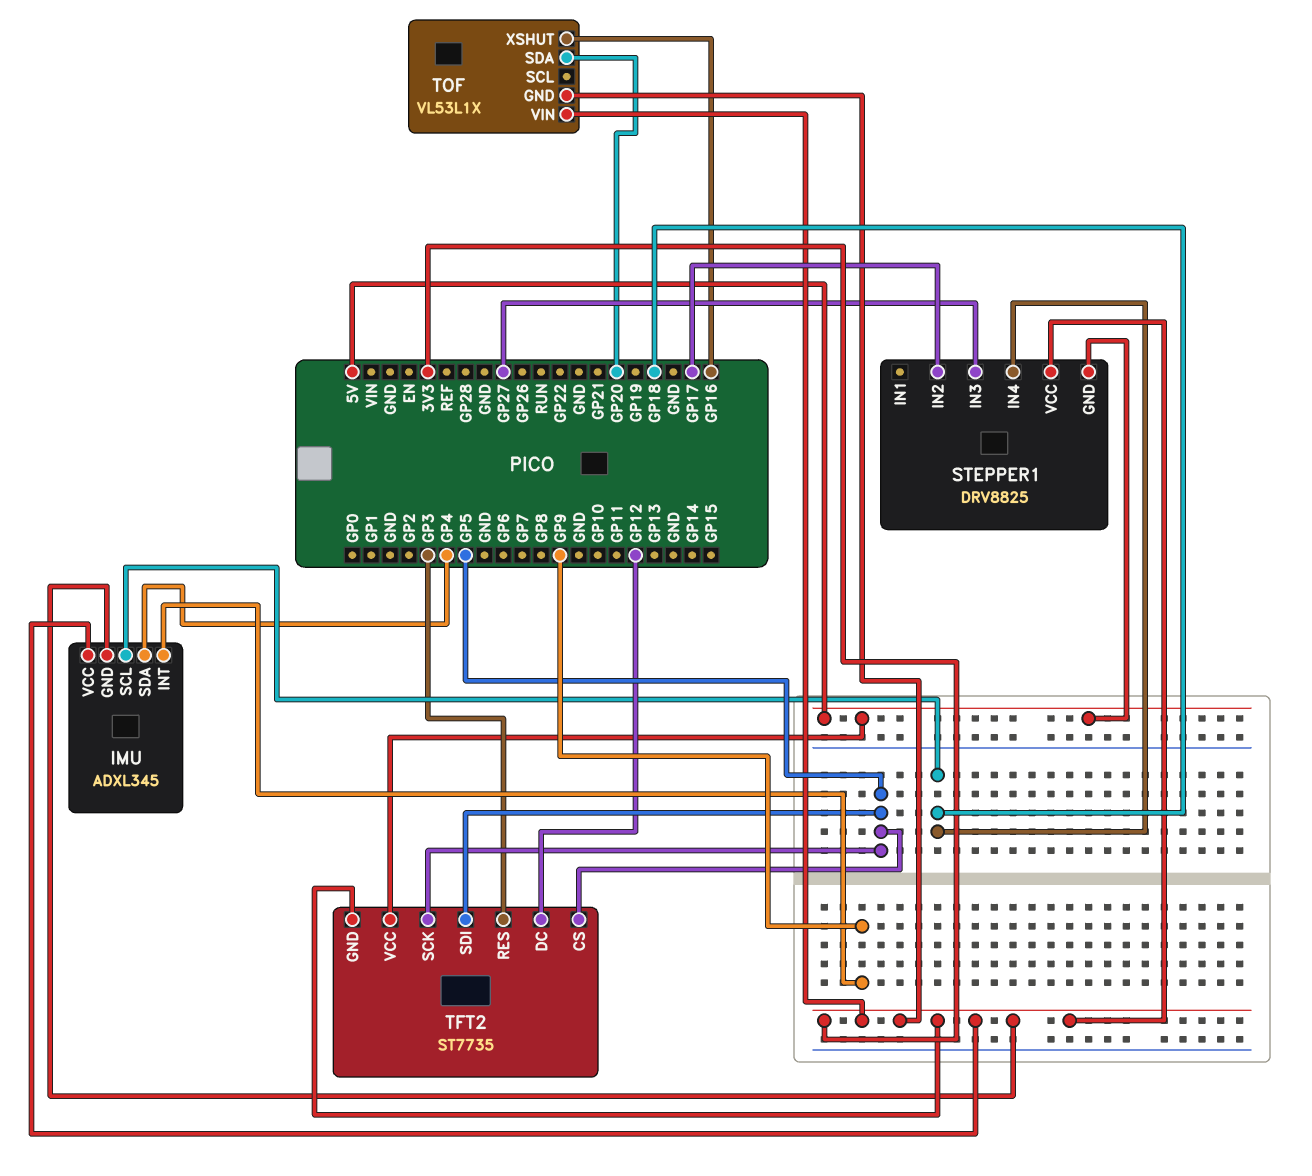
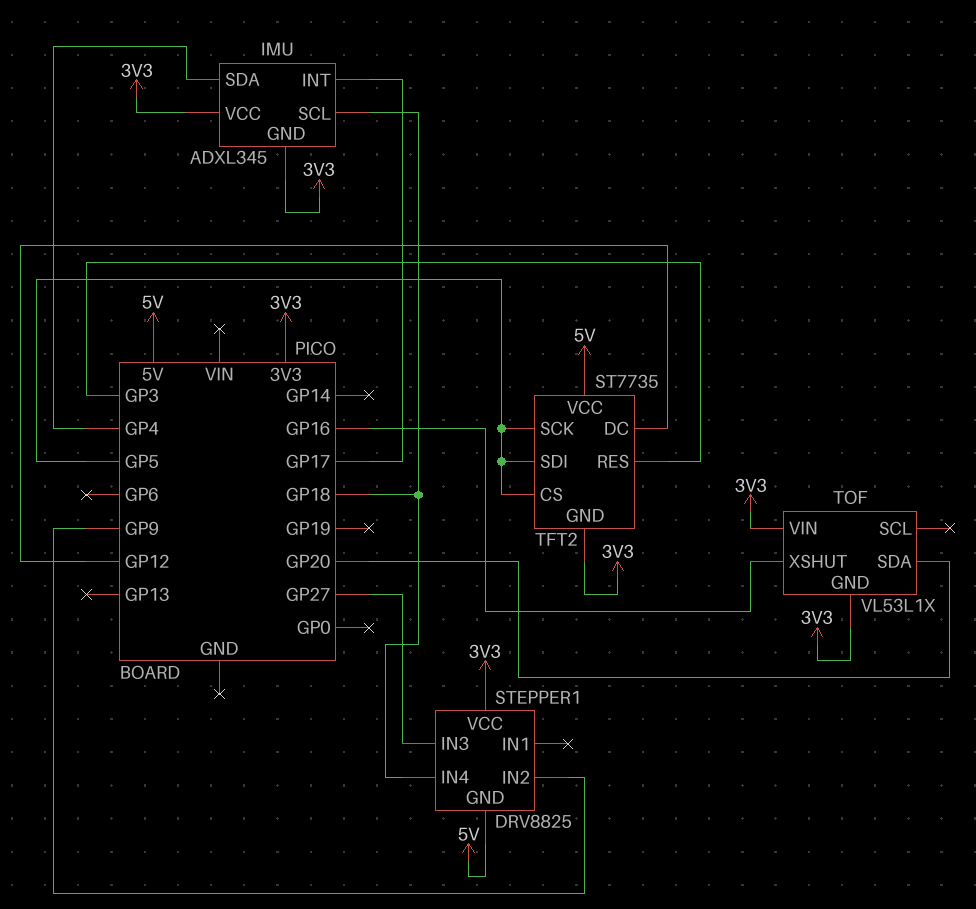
IMU pin INT: GP9 -> GP17
STEPPER1 pin IN2: GP17 -> GP9

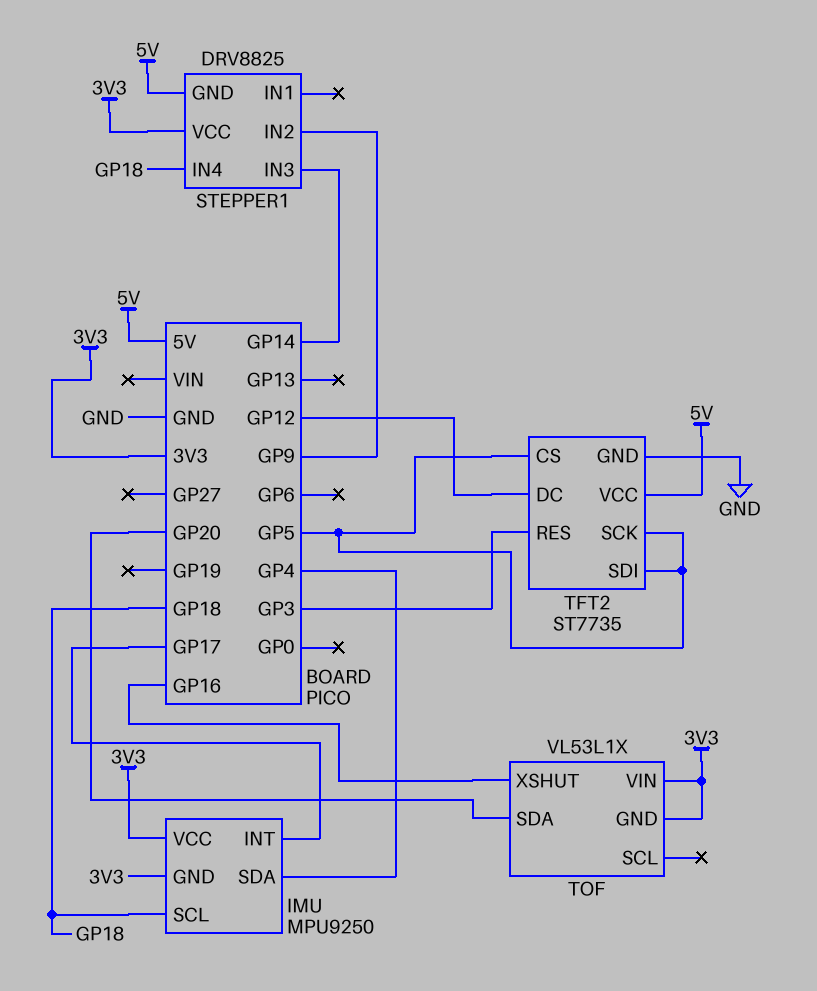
IMU: ADXL345 -> MPU9250
STEPPER1 pin IN3: GP27 -> GP14
TFT2 pin GND: 3V3 -> GND

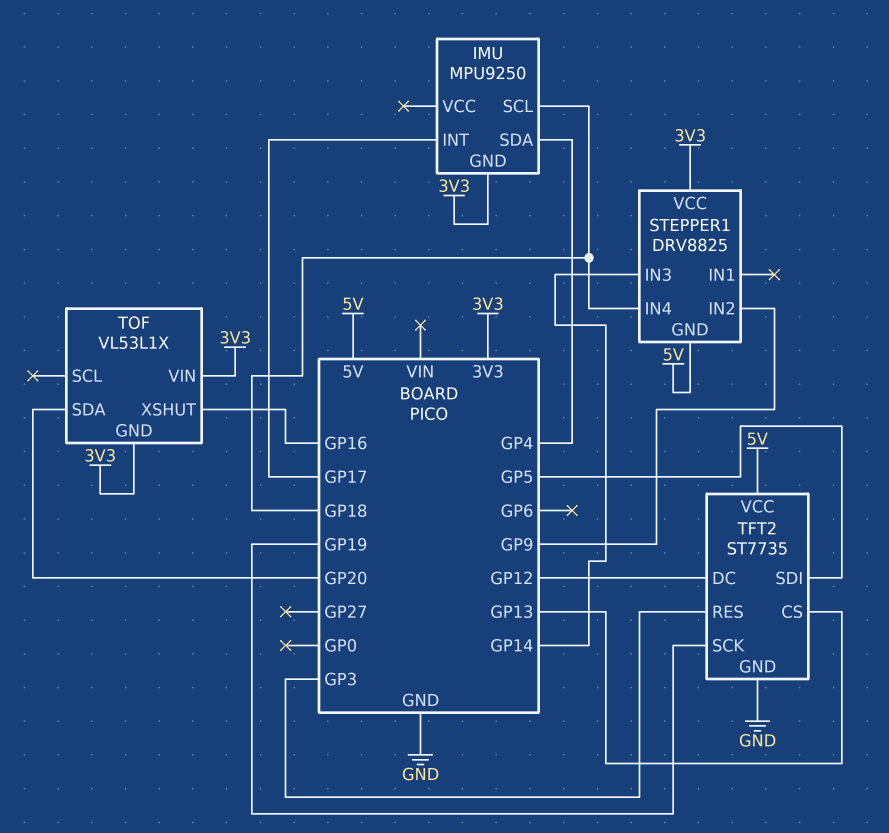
IMU pin VCC: 3V3 -> none
TFT2 pin CS: GP5 -> GP13
TFT2 pin SCK: GP5 -> GP19

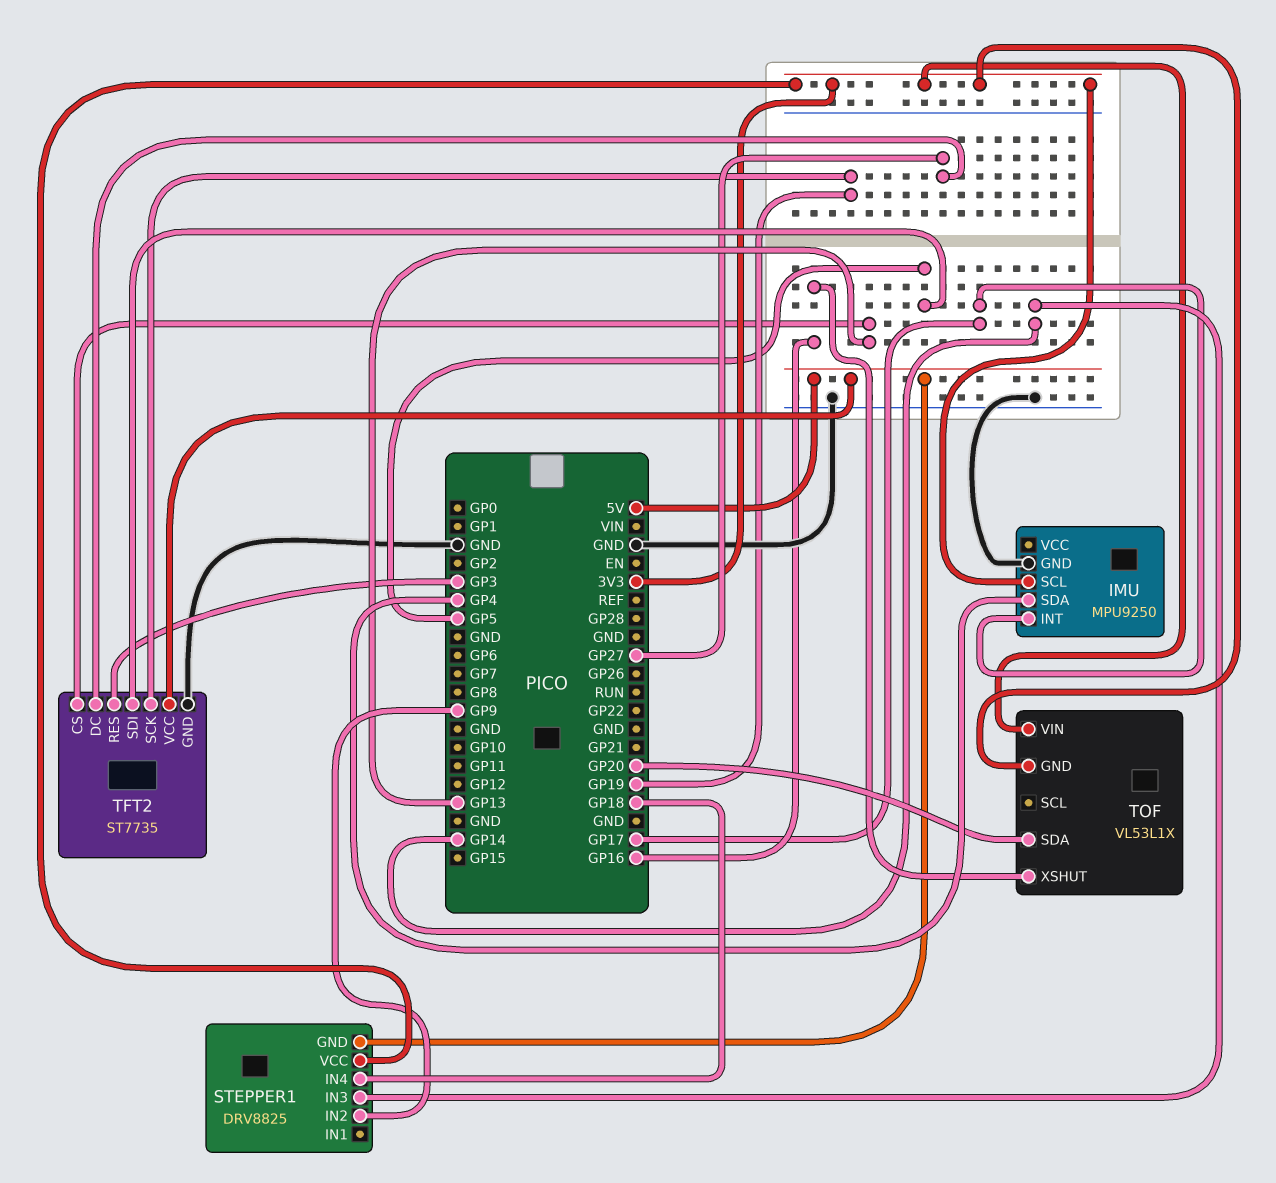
IMU pin GND: 3V3 -> GND
IMU pin SCL: GP18 -> 3V3
TFT2 pin DC: GP12 -> GP27

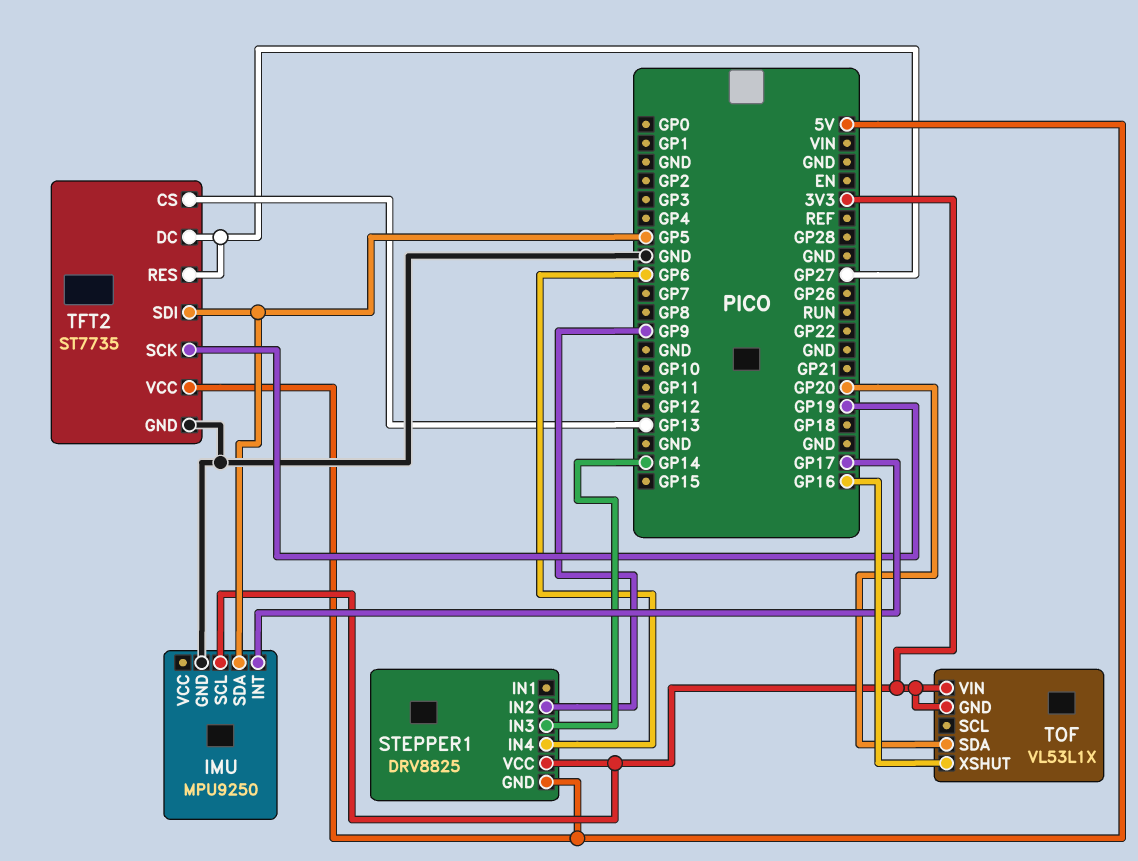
IMU pin SDA: GP4 -> GP5
STEPPER1 pin IN4: GP18 -> GP6
TFT2 pin RES: GP3 -> GP27

